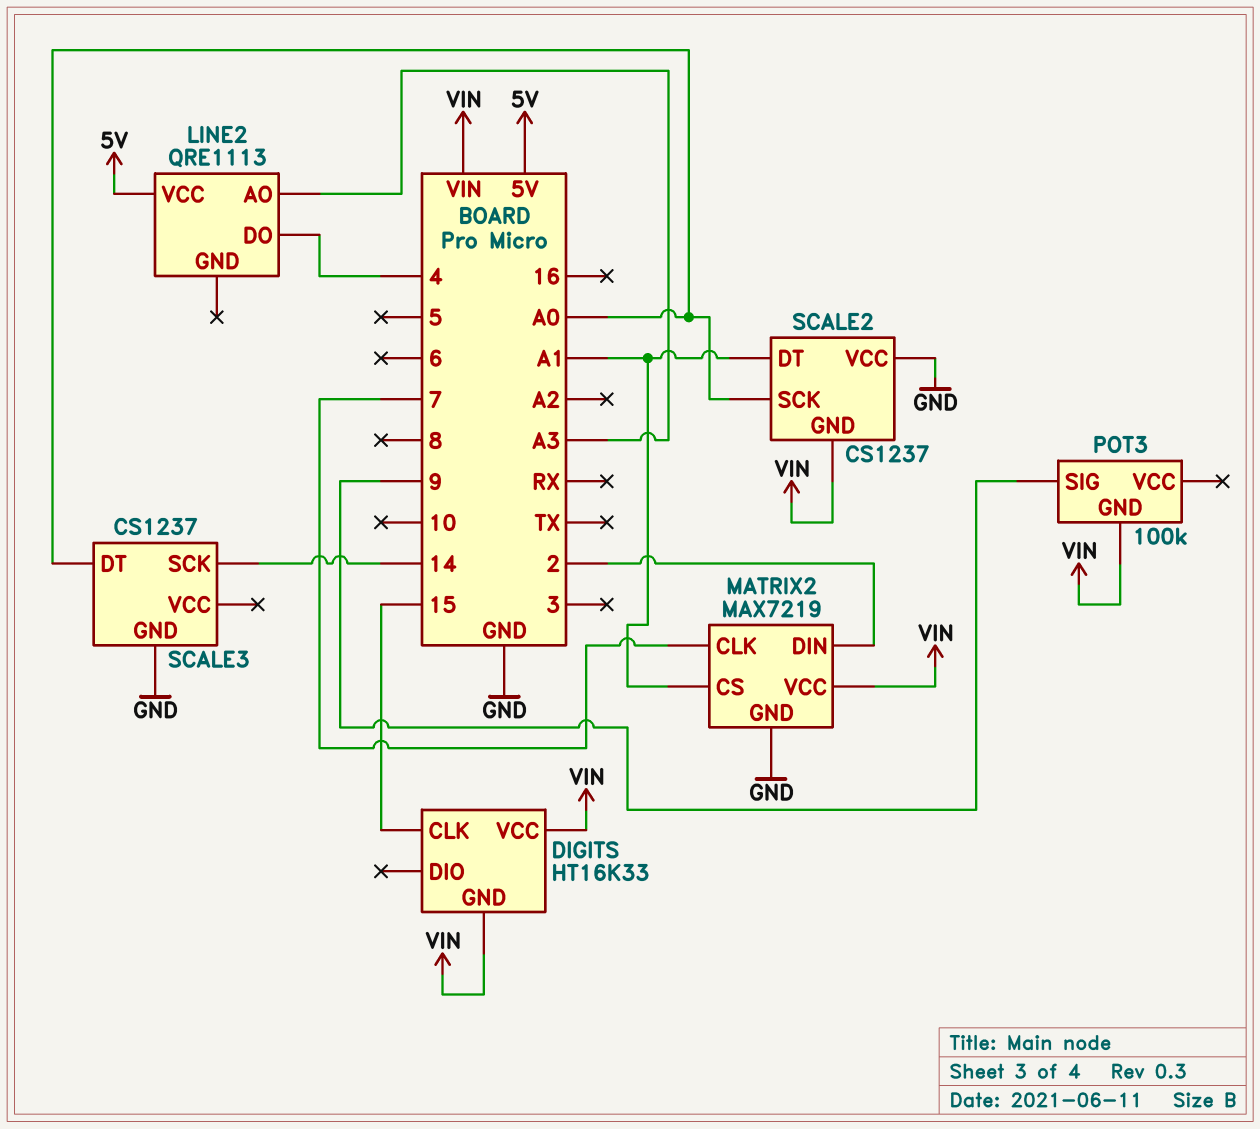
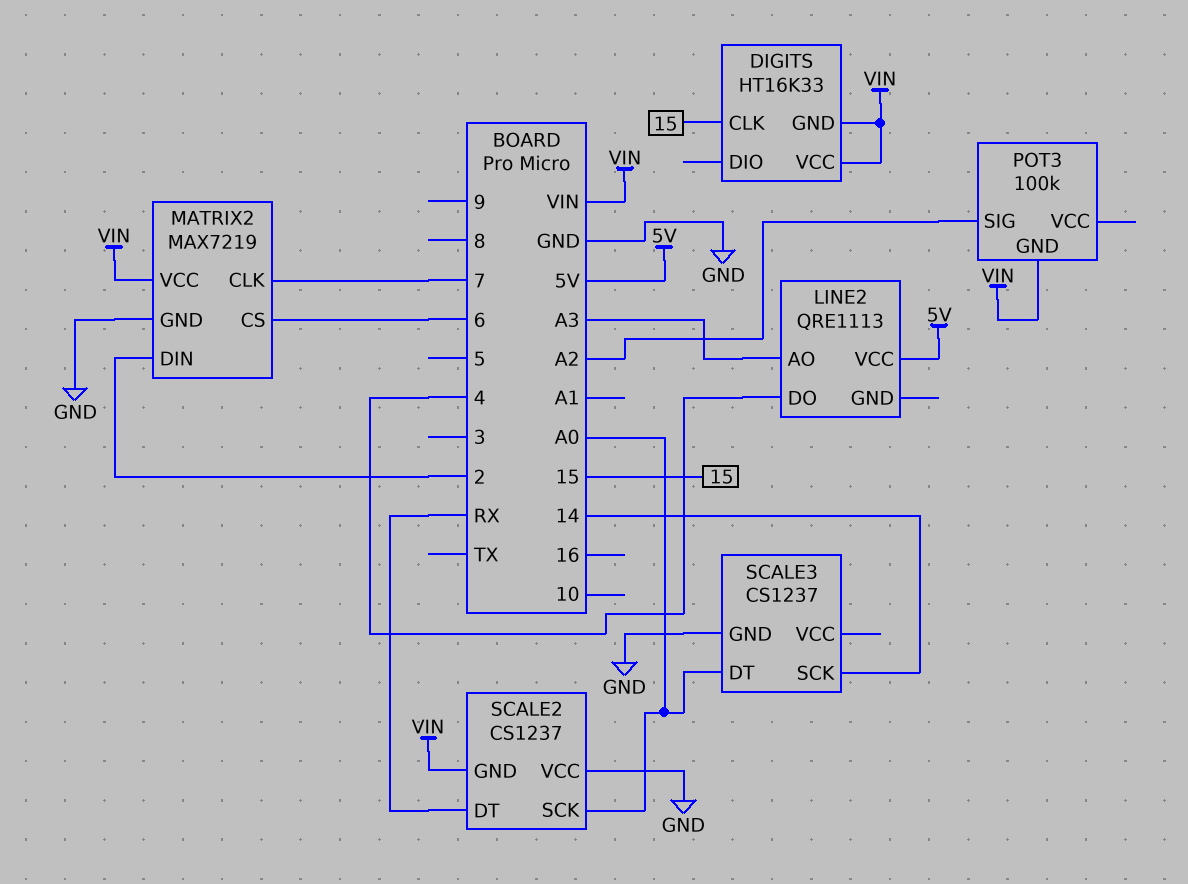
MATRIX2 pin CS: A1 -> 6
POT3 pin SIG: 9 -> A2
SCALE2 pin DT: A1 -> RX

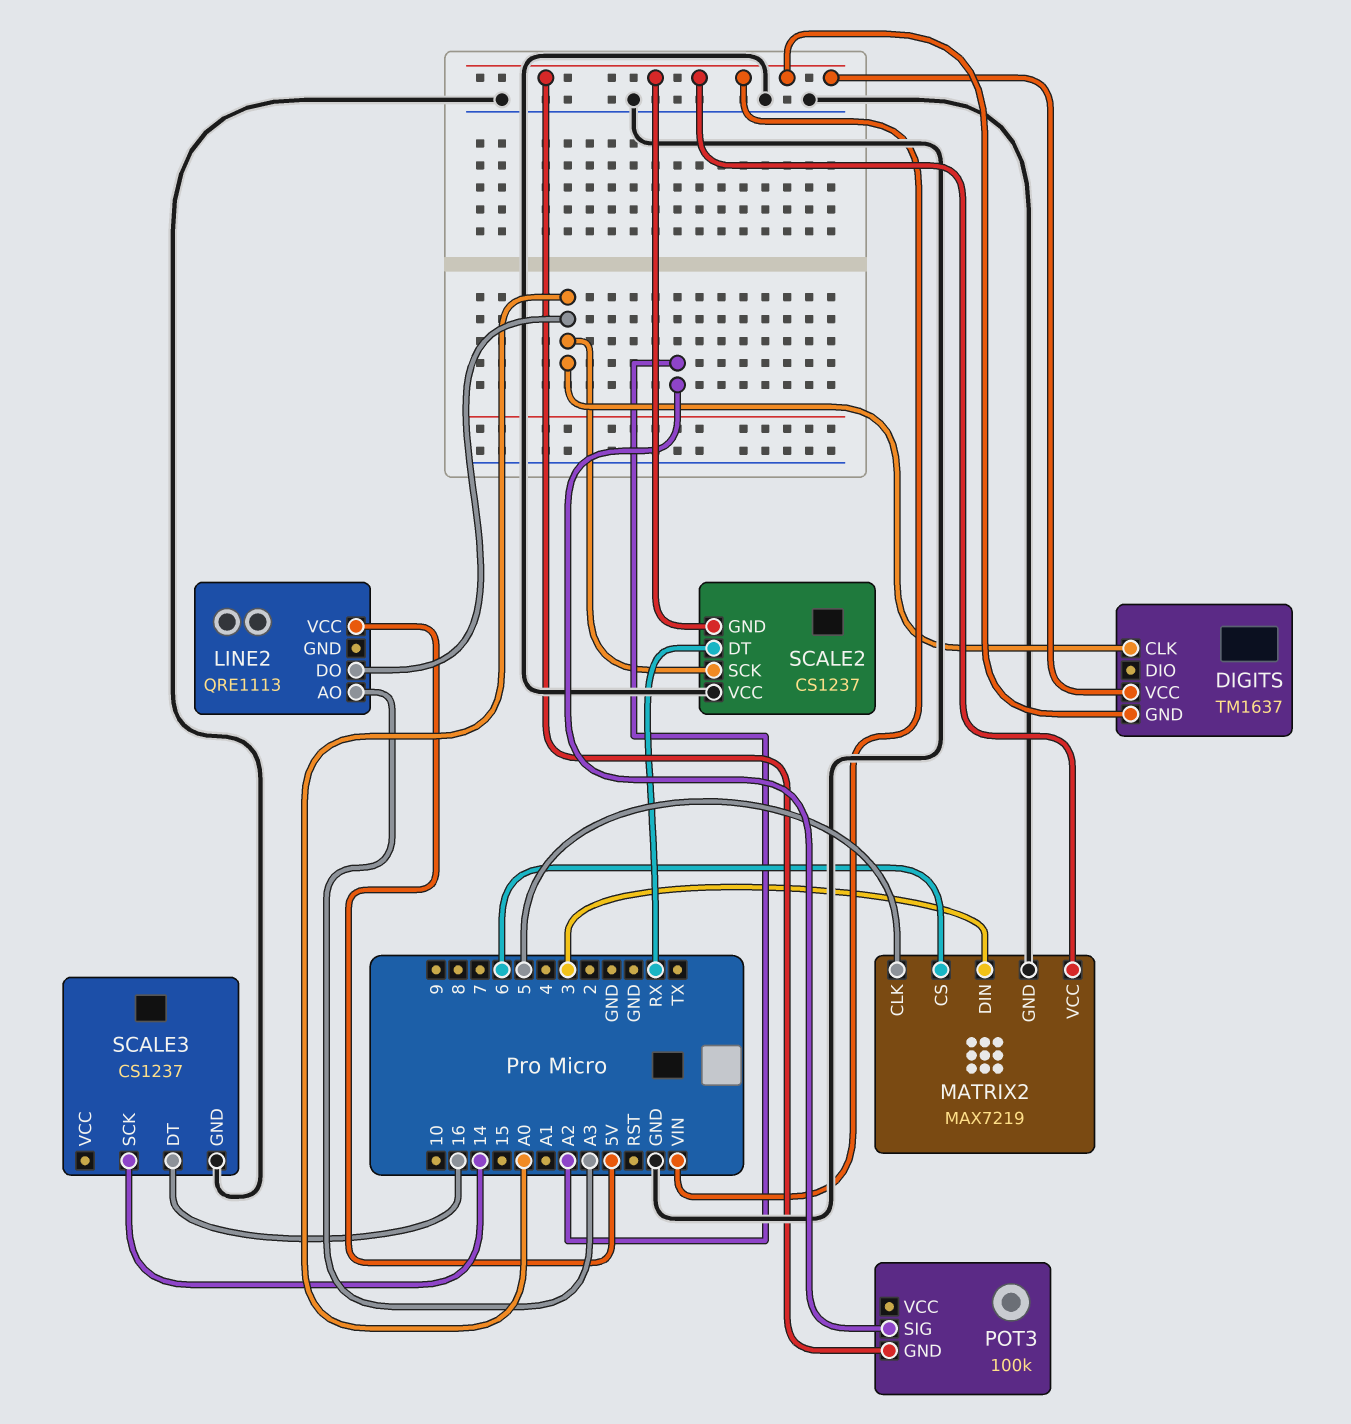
DIGITS: HT16K33 -> TM1637
DIGITS pin CLK: 15 -> A0
LINE2 pin DO: 4 -> A0
MATRIX2 pin CLK: 7 -> 5
MATRIX2 pin DIN: 2 -> 3
SCALE3 pin DT: A0 -> 16

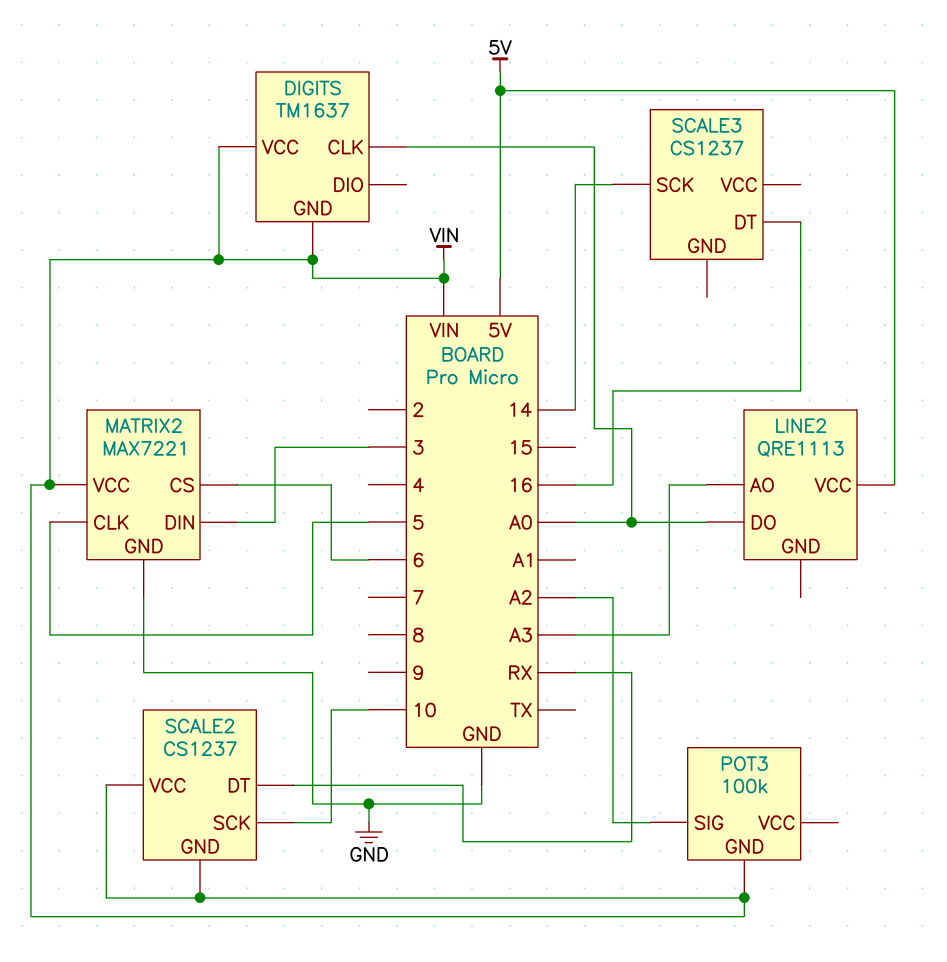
MATRIX2: MAX7219 -> MAX7221
SCALE2 pin SCK: A0 -> 10
SCALE2 pin VCC: GND -> VIN
SCALE3 pin GND: GND -> none

